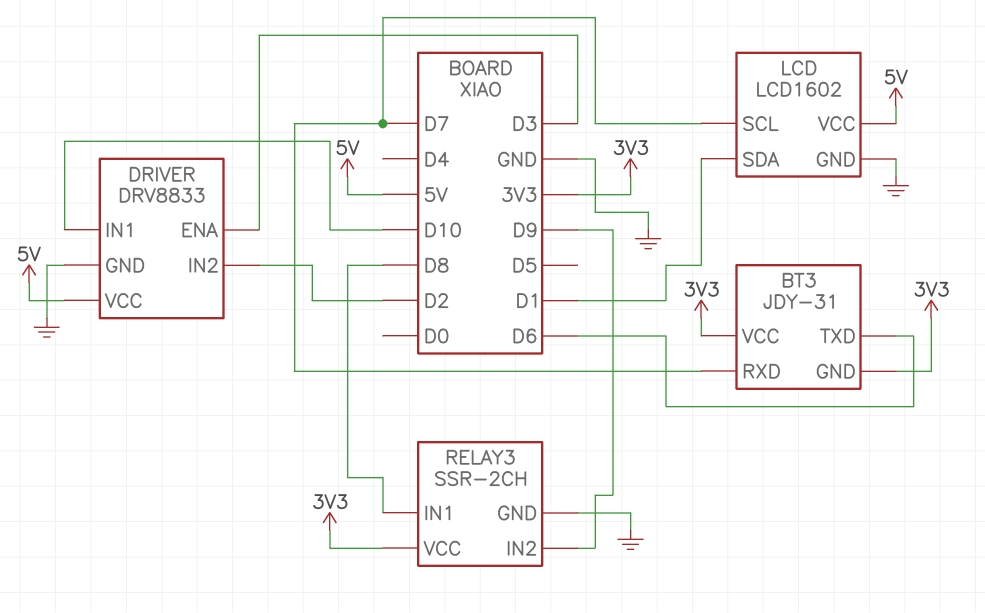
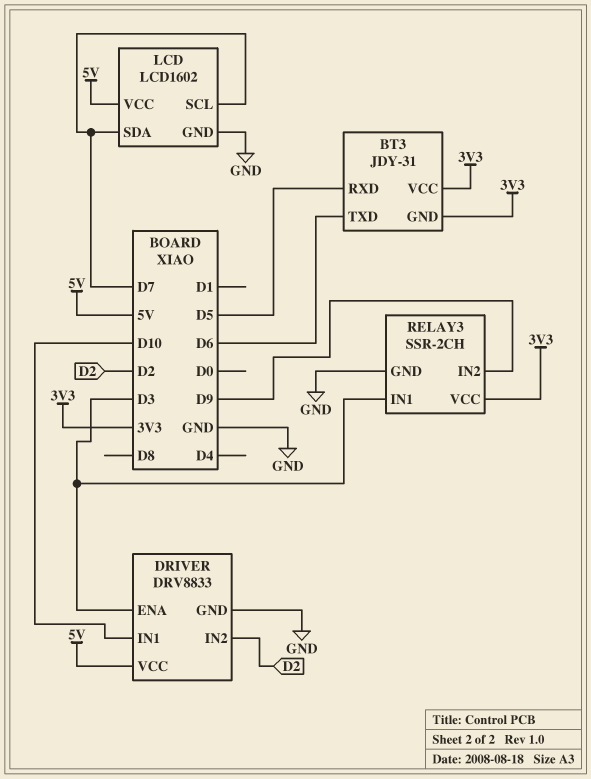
BT3 pin RXD: D7 -> D5
LCD pin SDA: D1 -> D7
RELAY3 pin IN1: D8 -> D3

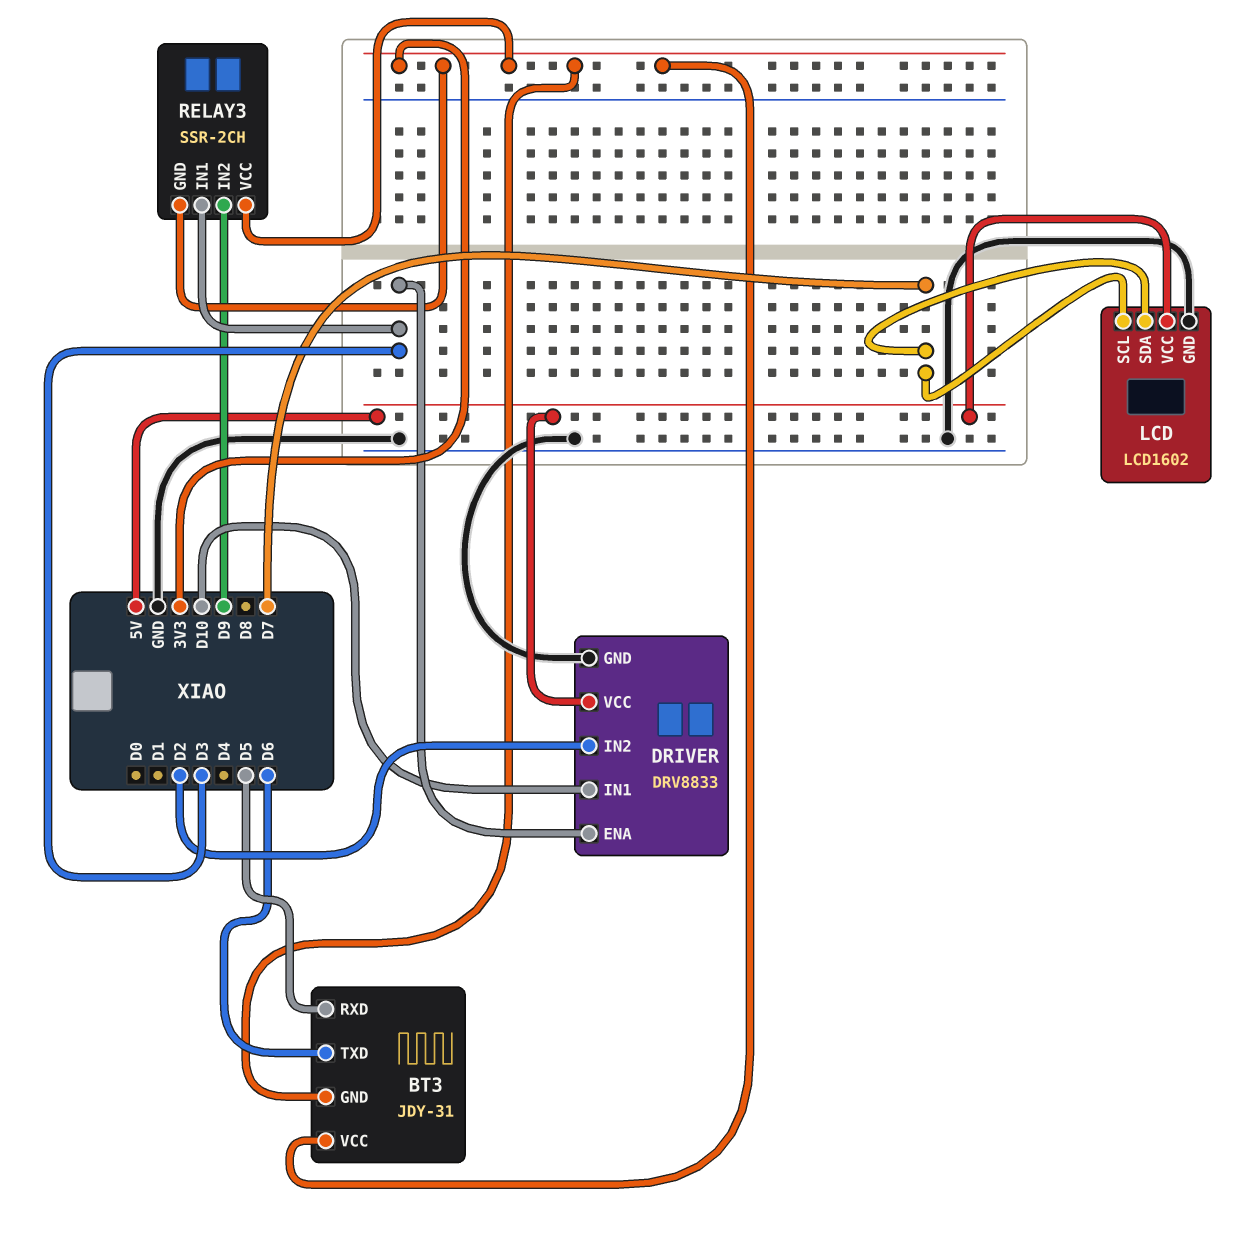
RELAY3 pin GND: GND -> 3V3

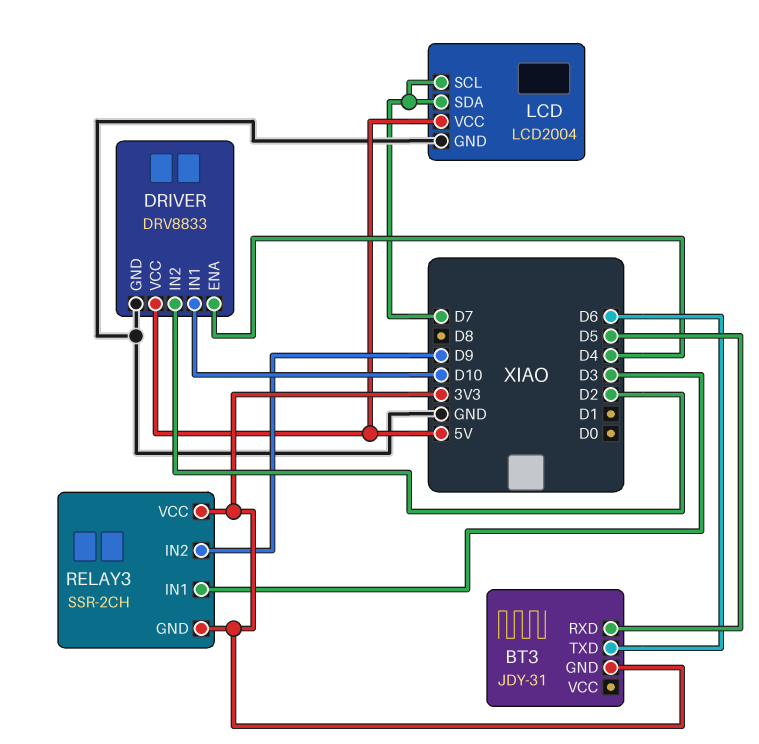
BT3 pin VCC: 3V3 -> none
DRIVER pin ENA: D3 -> D4
LCD: LCD1602 -> LCD2004

